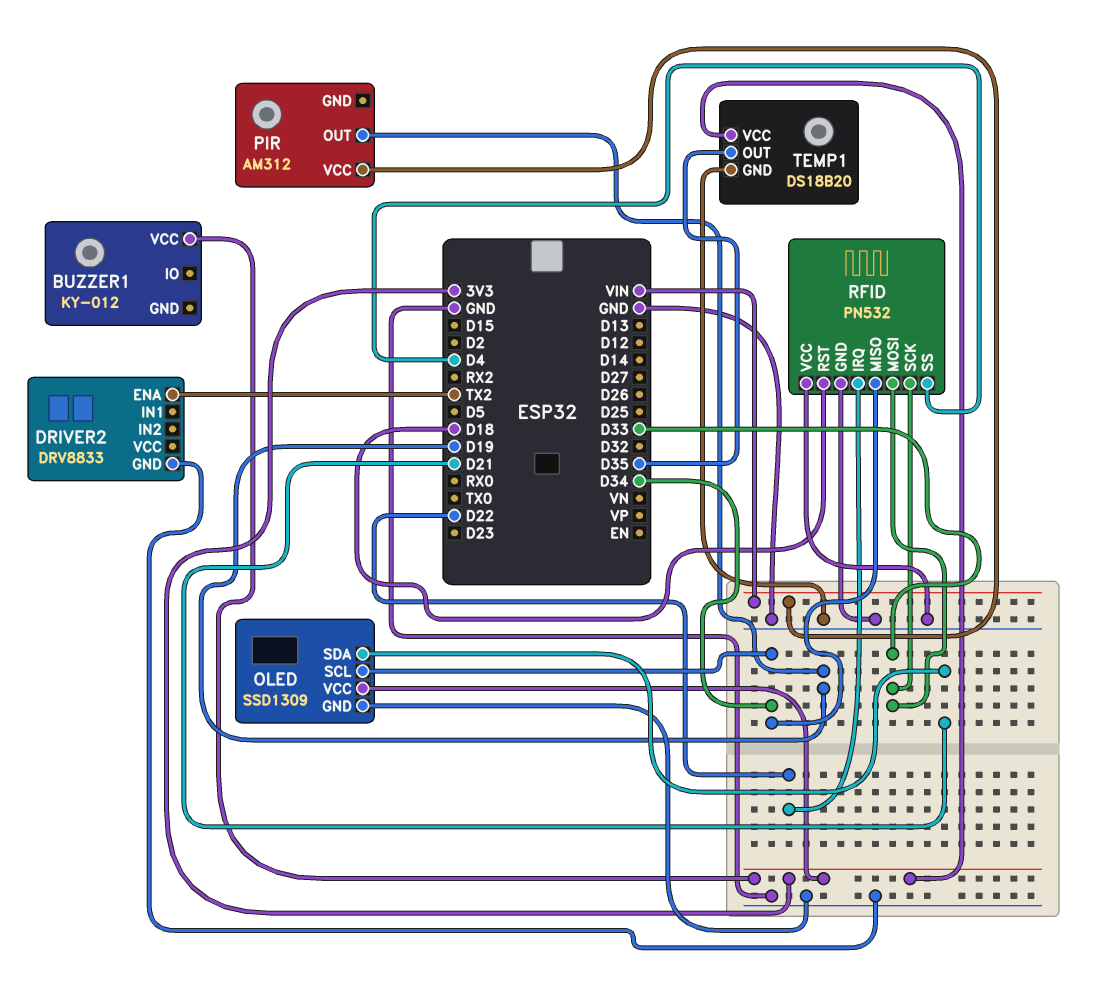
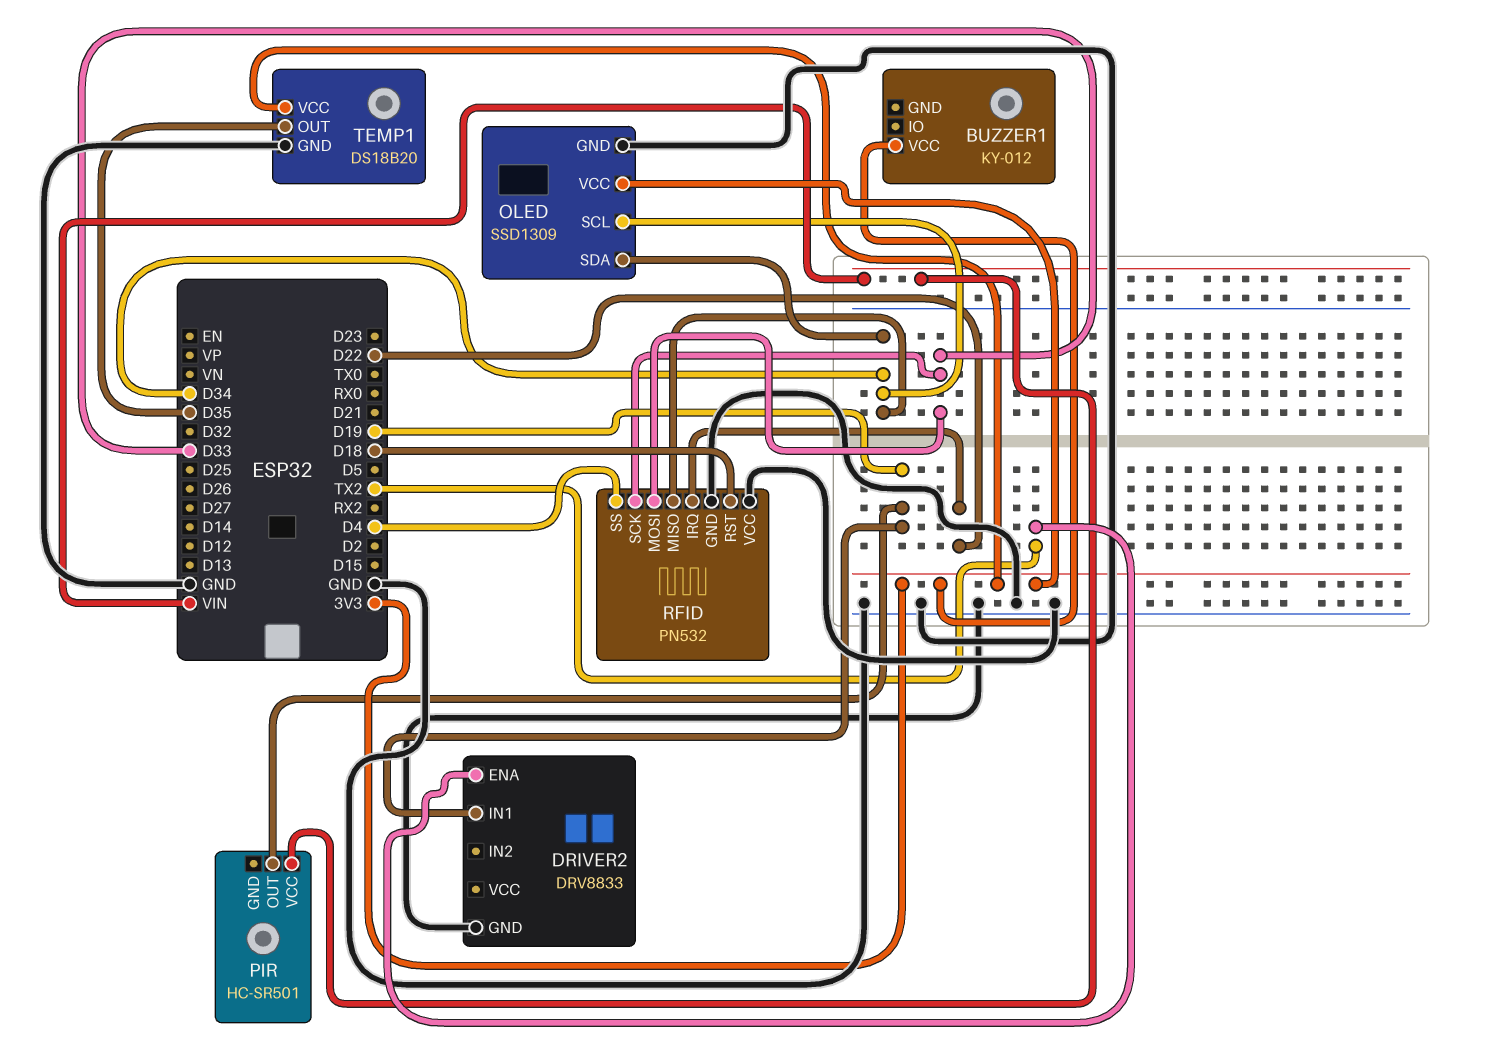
DRIVER2 pin IN1: none -> D19
OLED pin SDA: D21 -> D34
PIR: AM312 -> HC-SR501

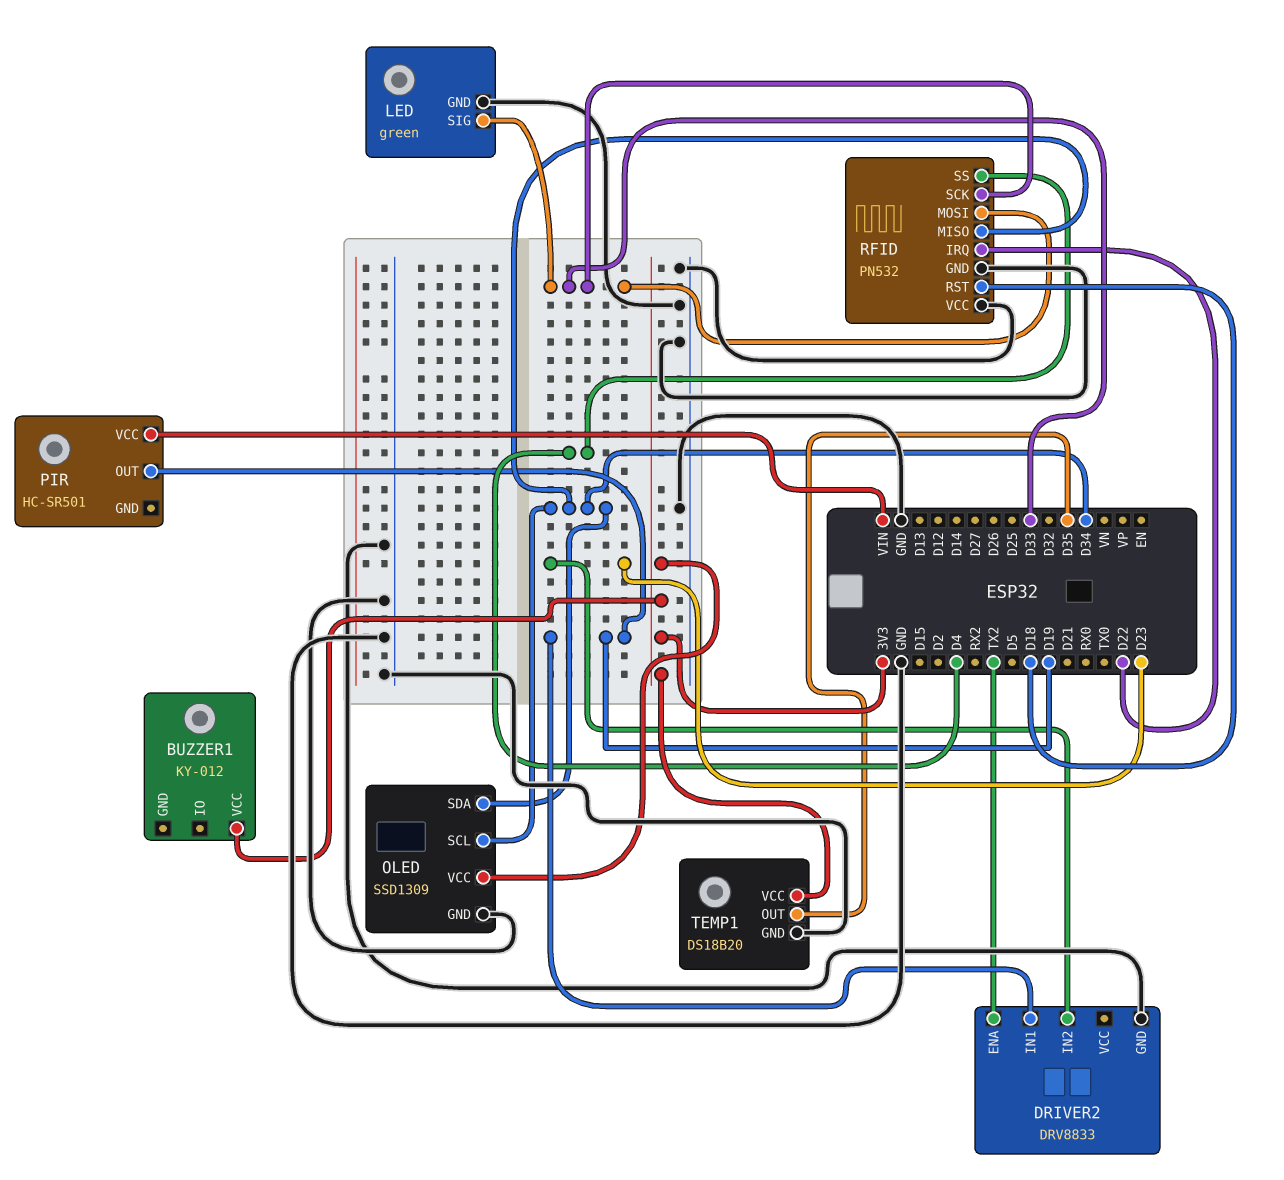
DRIVER2 pin IN2: none -> D23
LED: none -> green
LED pin GND: none -> GND
LED pin SIG: none -> D33

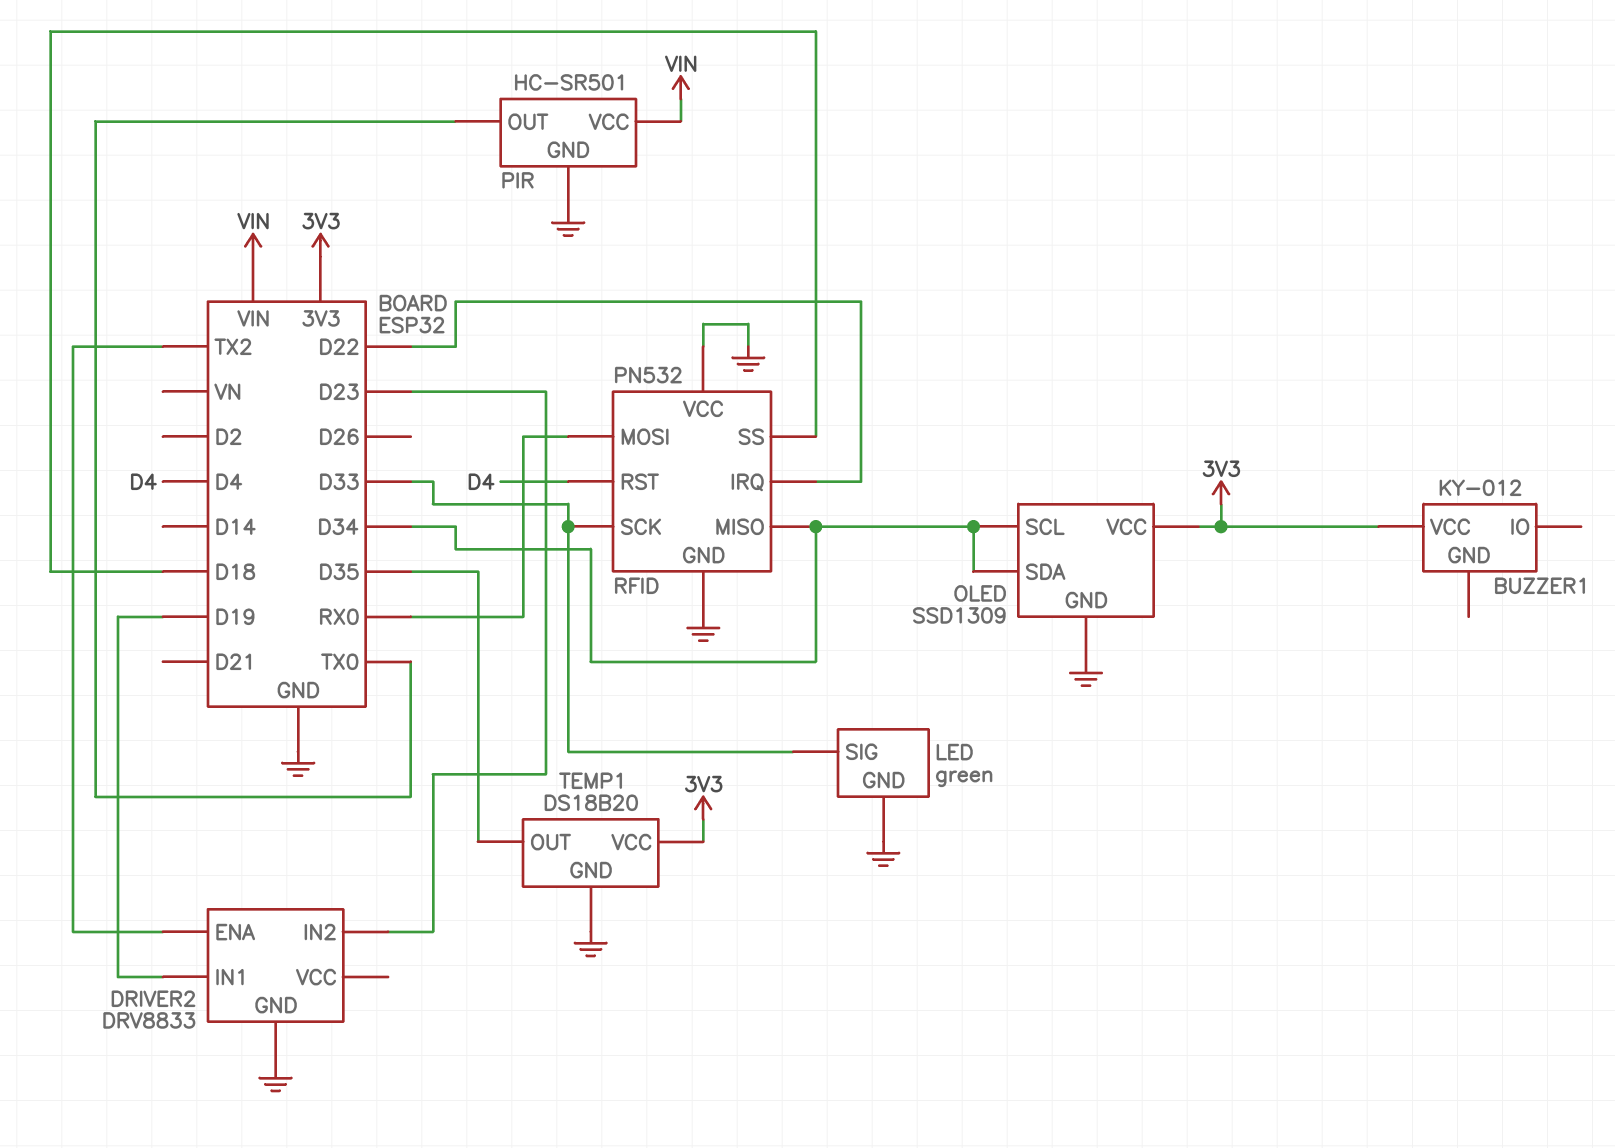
PIR pin GND: none -> GND
PIR pin OUT: D19 -> TX0
RFID pin MOSI: D33 -> RX0
RFID pin RST: D18 -> D4
RFID pin SS: D4 -> D18

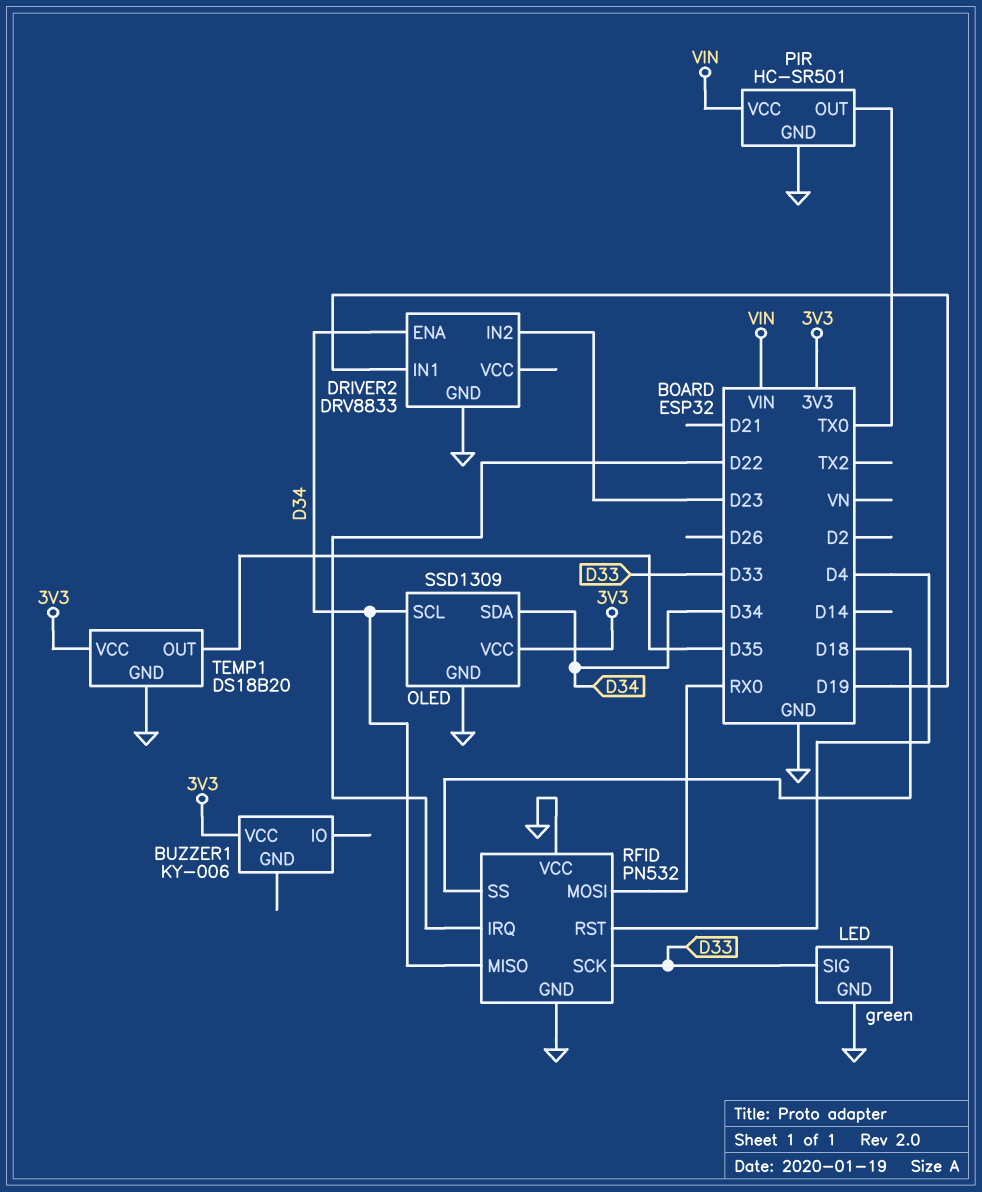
BUZZER1: KY-012 -> KY-006
DRIVER2 pin ENA: TX2 -> D34

